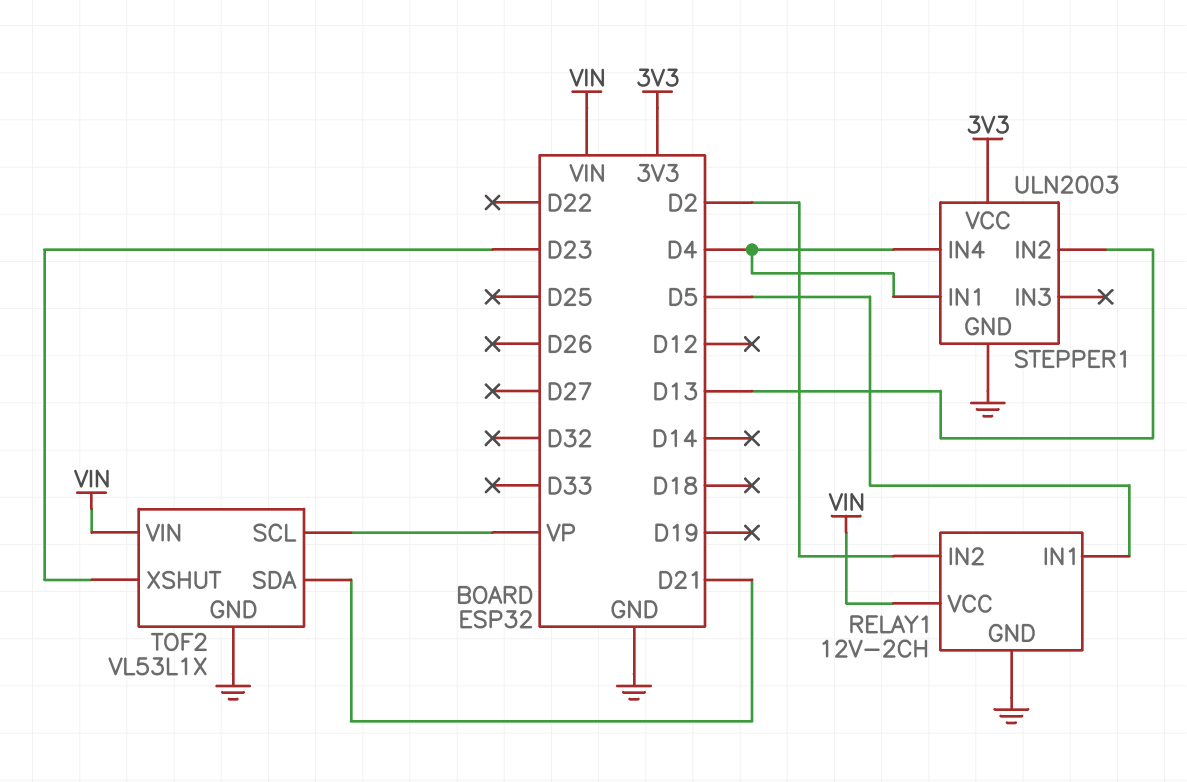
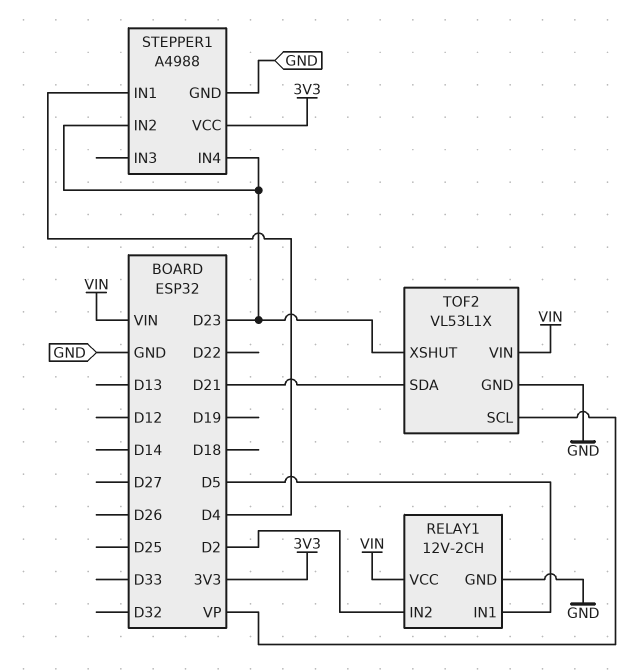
STEPPER1: ULN2003 -> A4988
STEPPER1 pin IN2: D13 -> D23
STEPPER1 pin IN4: D4 -> D23

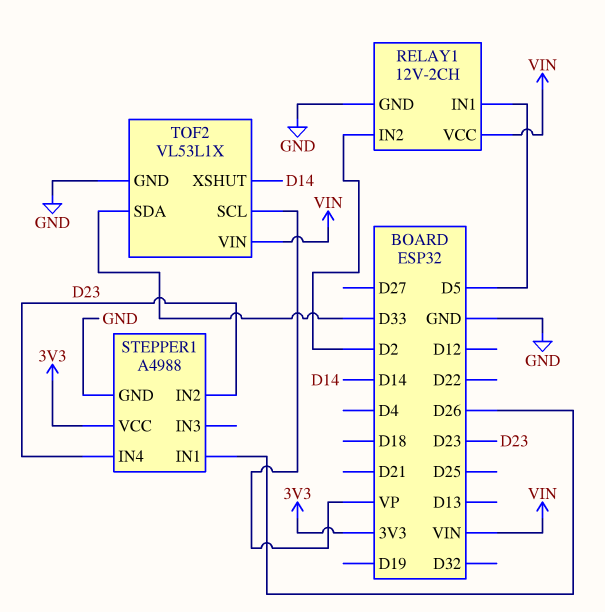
STEPPER1 pin IN1: D4 -> D26
TOF2 pin SDA: D21 -> D33
TOF2 pin XSHUT: D23 -> D14

